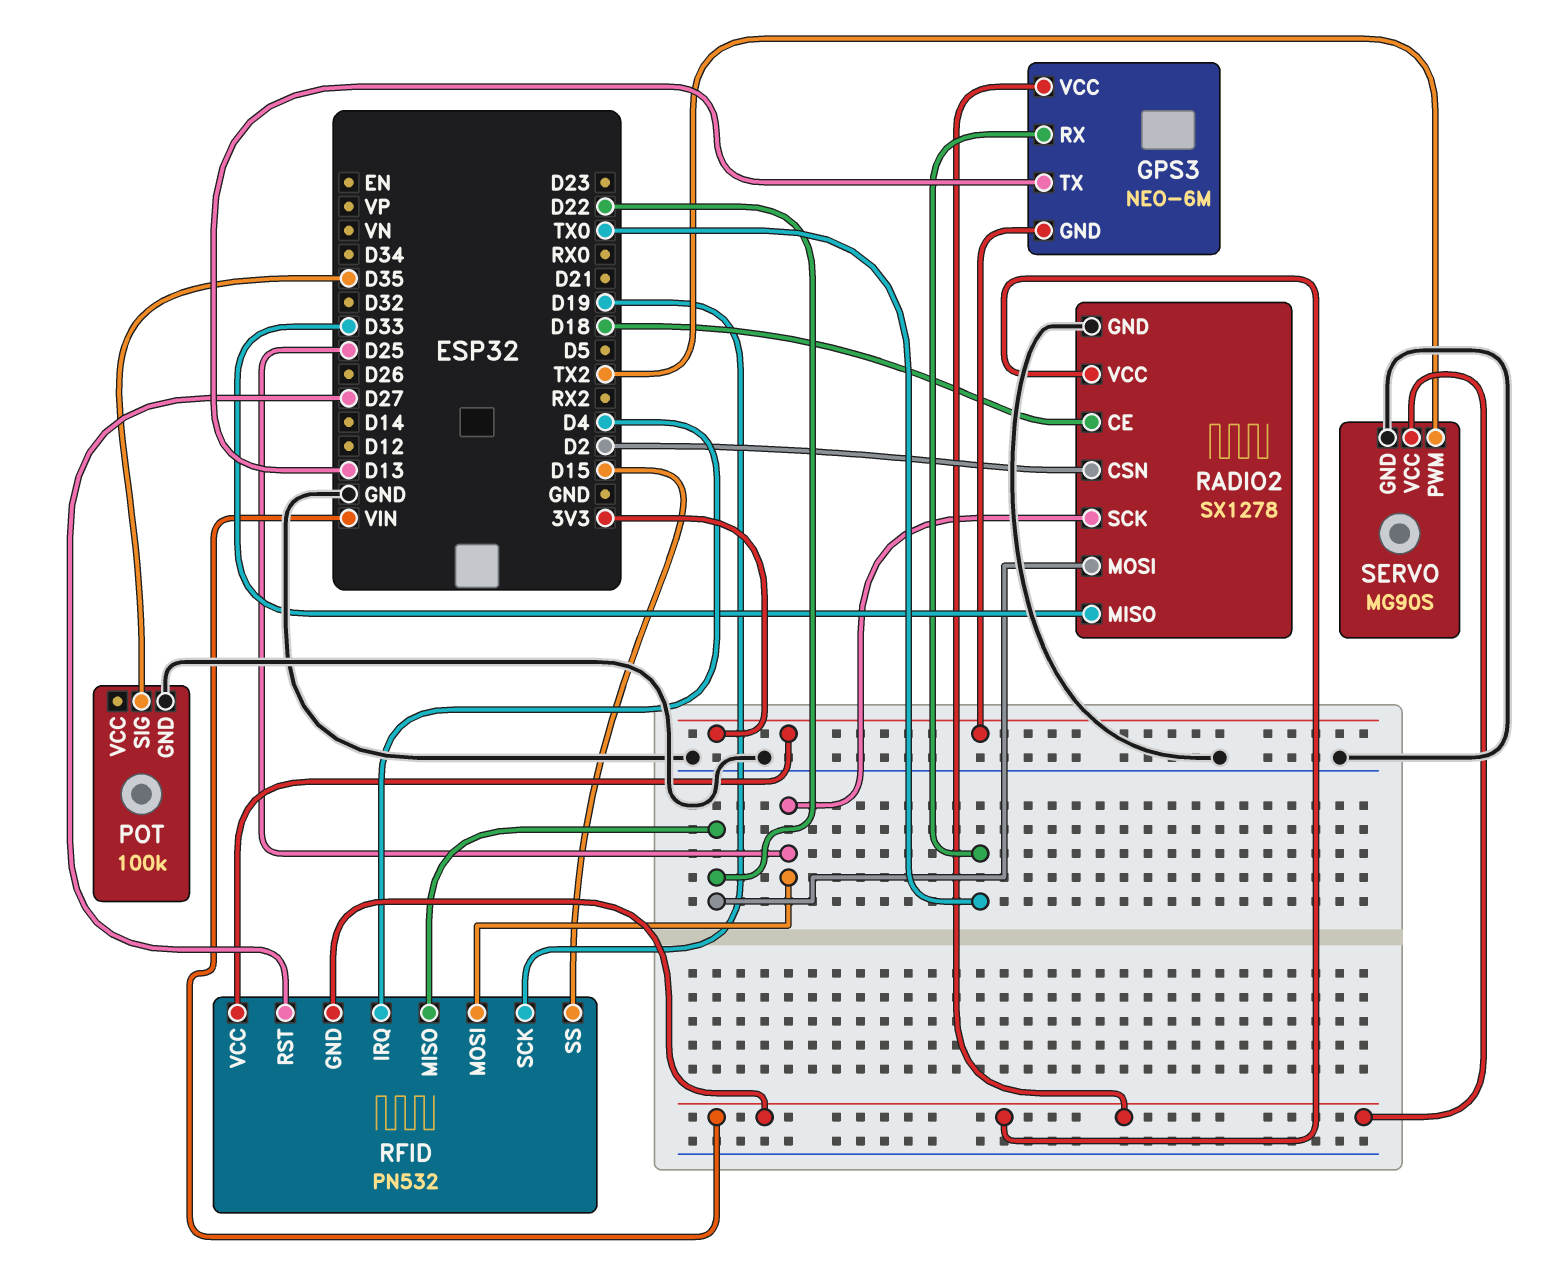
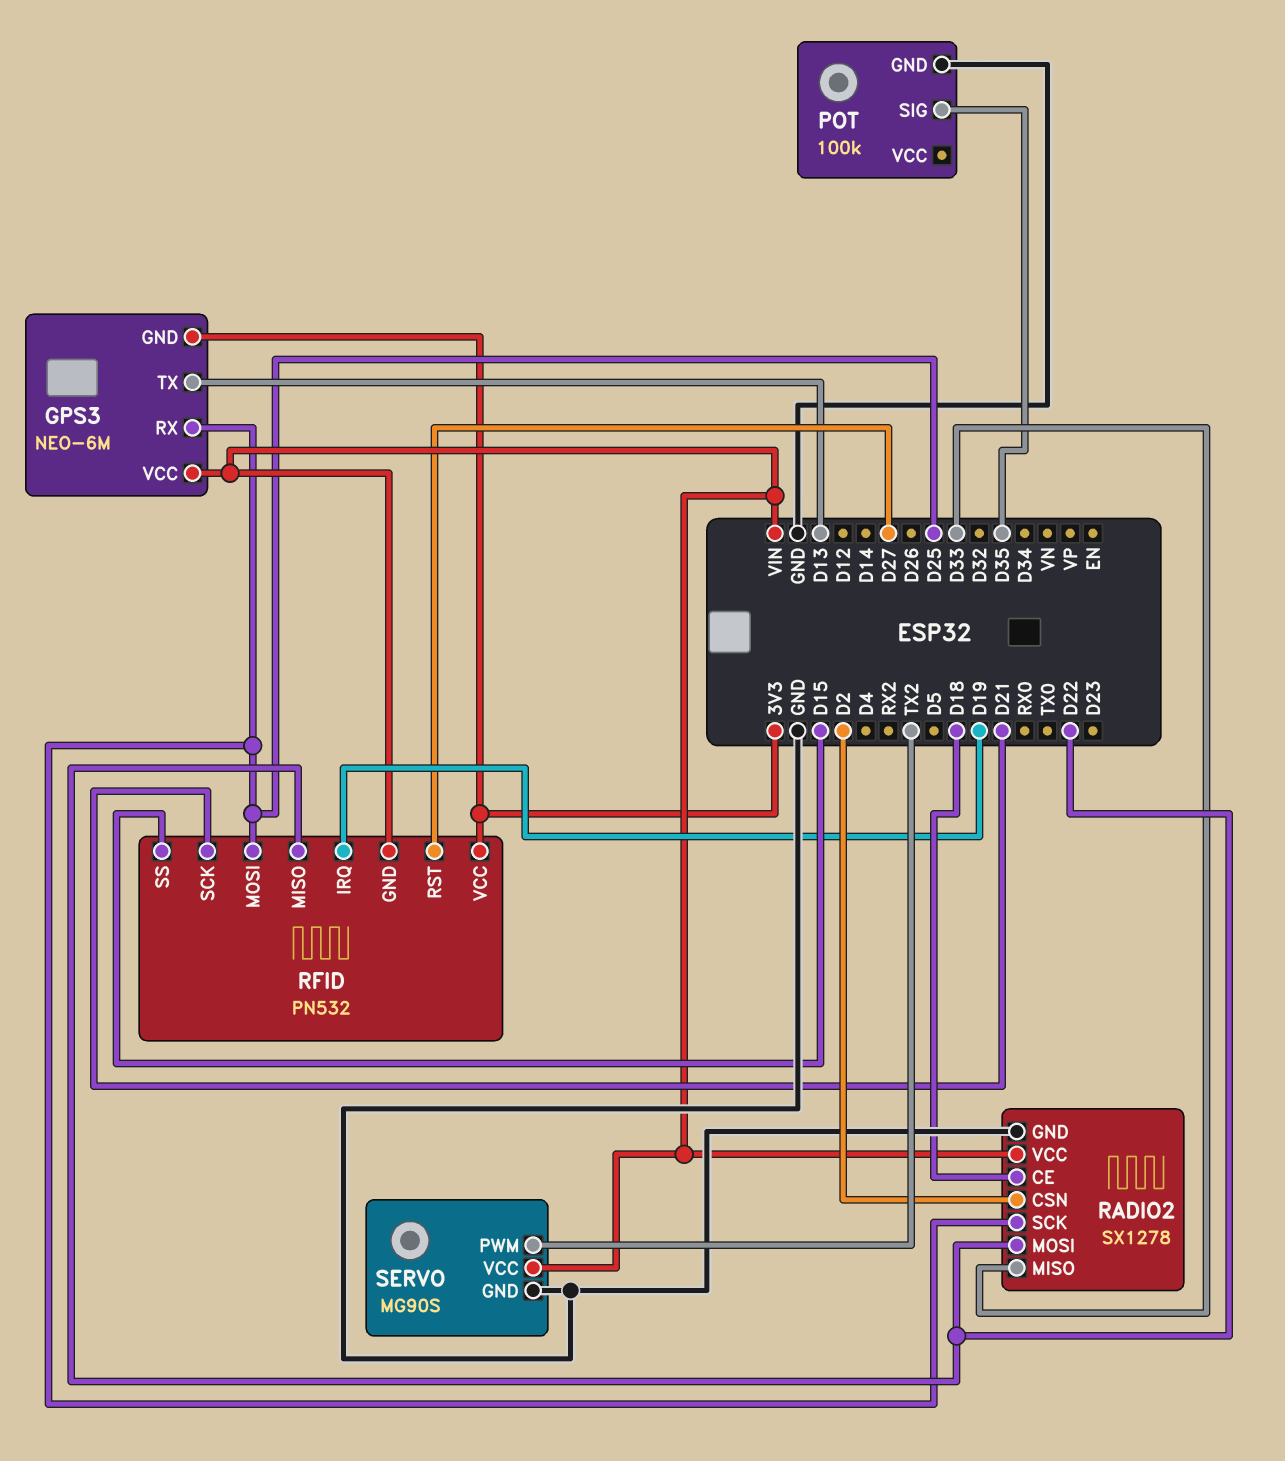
GPS3 pin RX: TX0 -> D25
RFID pin IRQ: D4 -> D19
RFID pin SCK: D19 -> D21

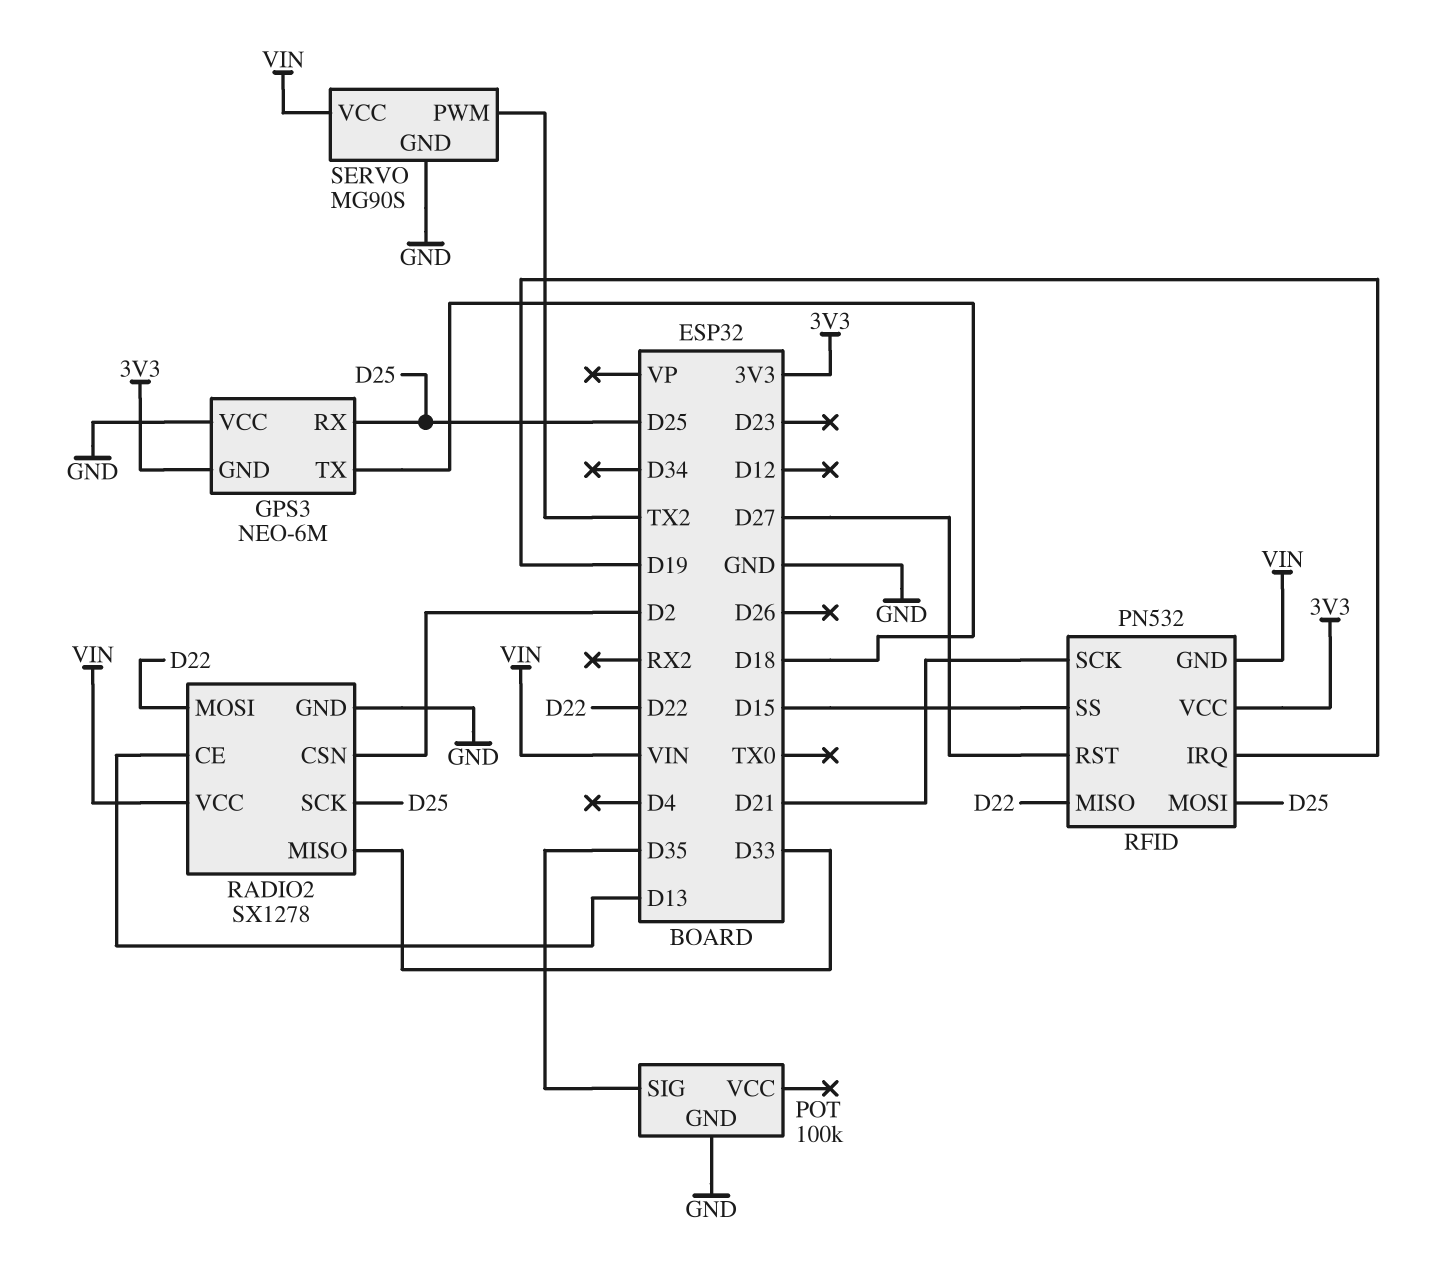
GPS3 pin TX: D13 -> D18
GPS3 pin VCC: VIN -> GND
RADIO2 pin CE: D18 -> D13

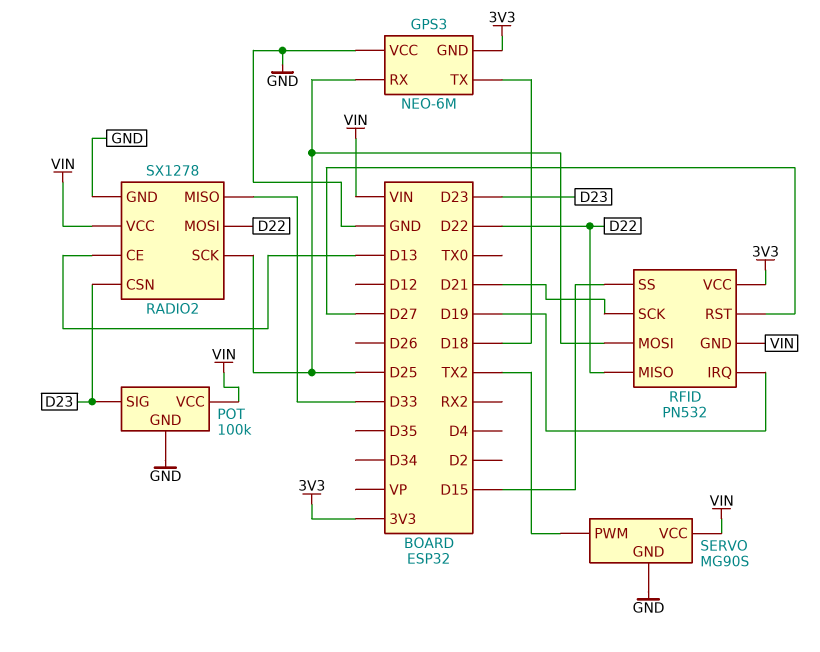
POT pin SIG: D35 -> D23
POT pin VCC: none -> VIN
RADIO2 pin CSN: D2 -> D23

